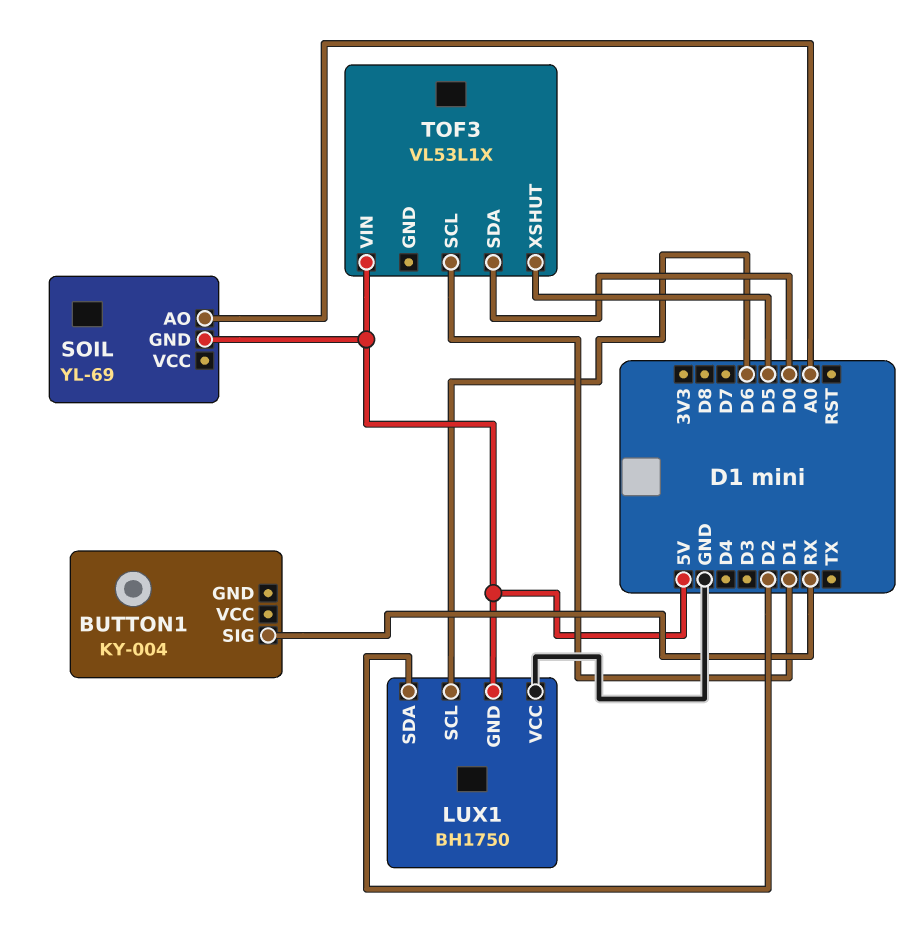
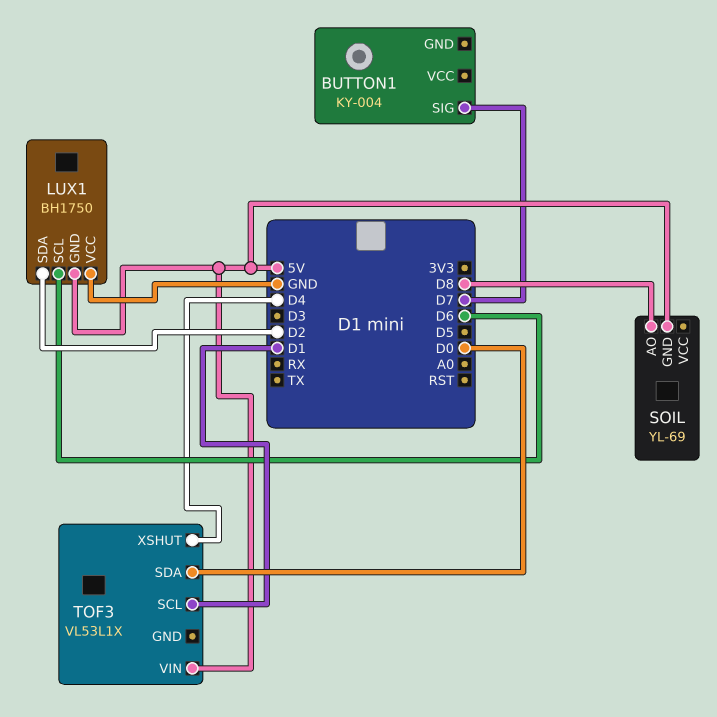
BUTTON1 pin SIG: RX -> D7
SOIL pin AO: A0 -> D8
TOF3 pin XSHUT: D5 -> D4

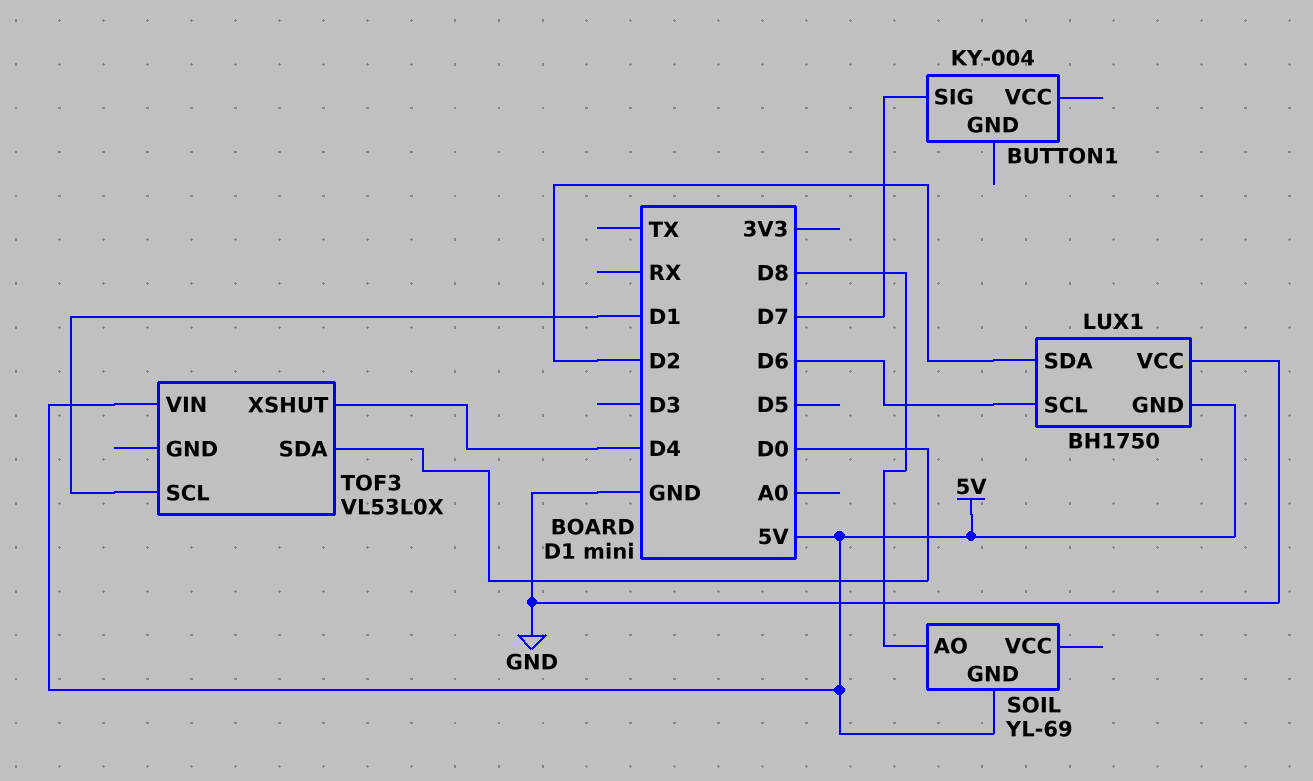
TOF3: VL53L1X -> VL53L0X

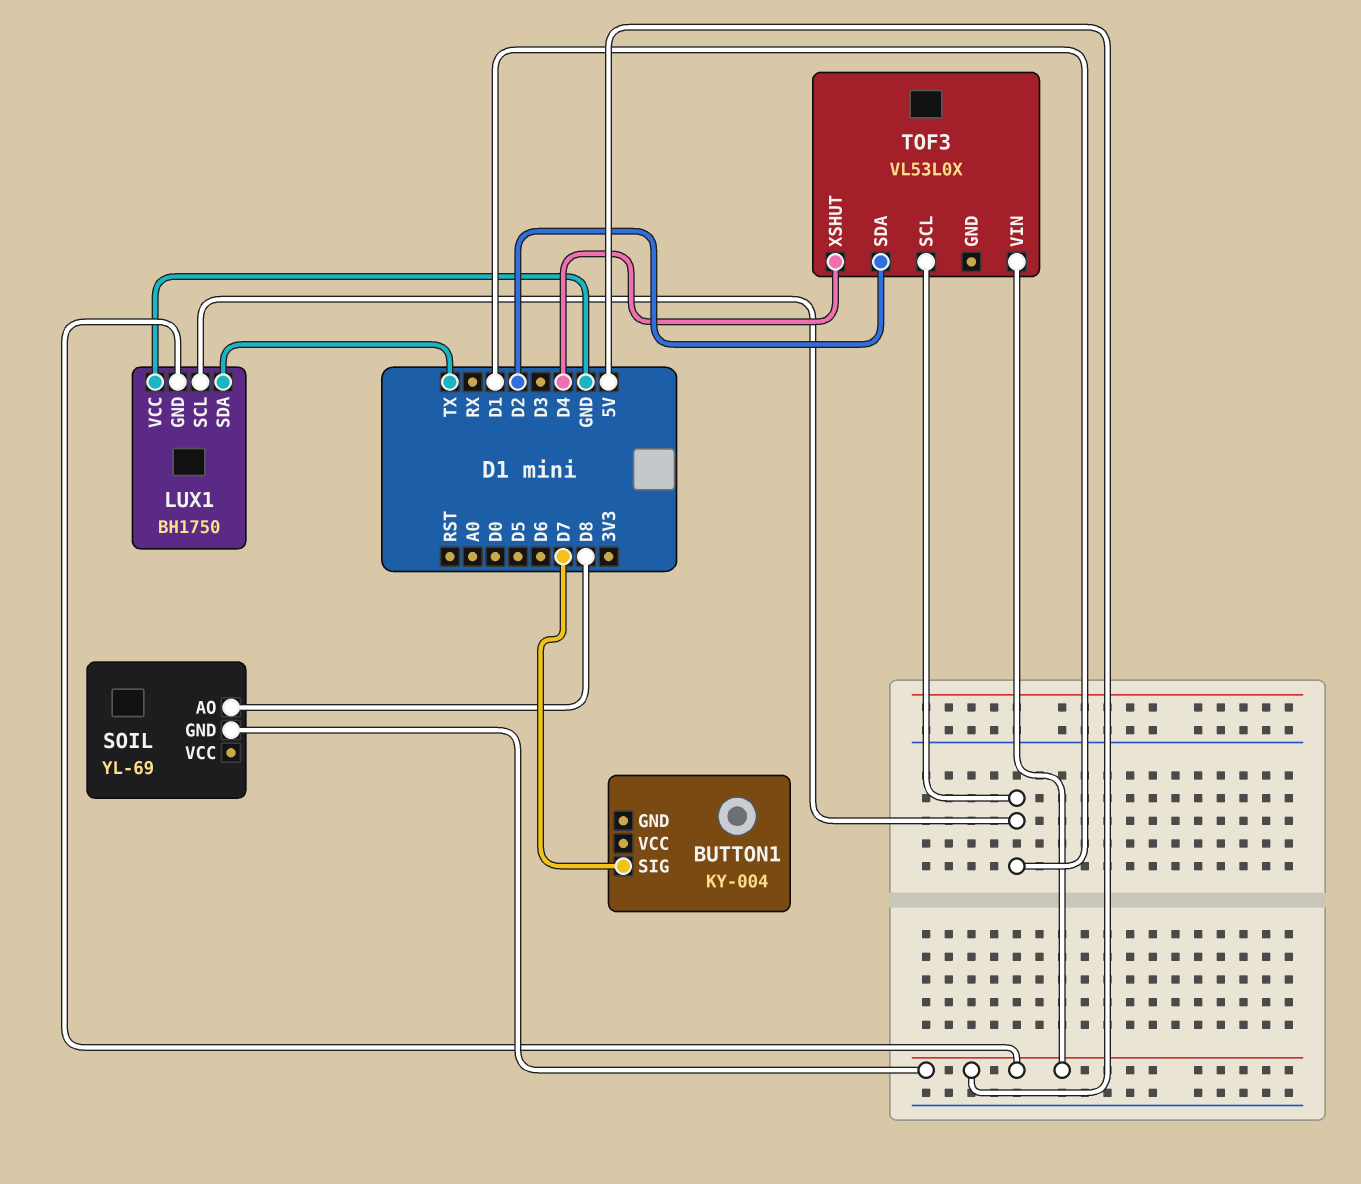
LUX1 pin SCL: D6 -> D1
LUX1 pin SDA: D2 -> TX
TOF3 pin SDA: D0 -> D2

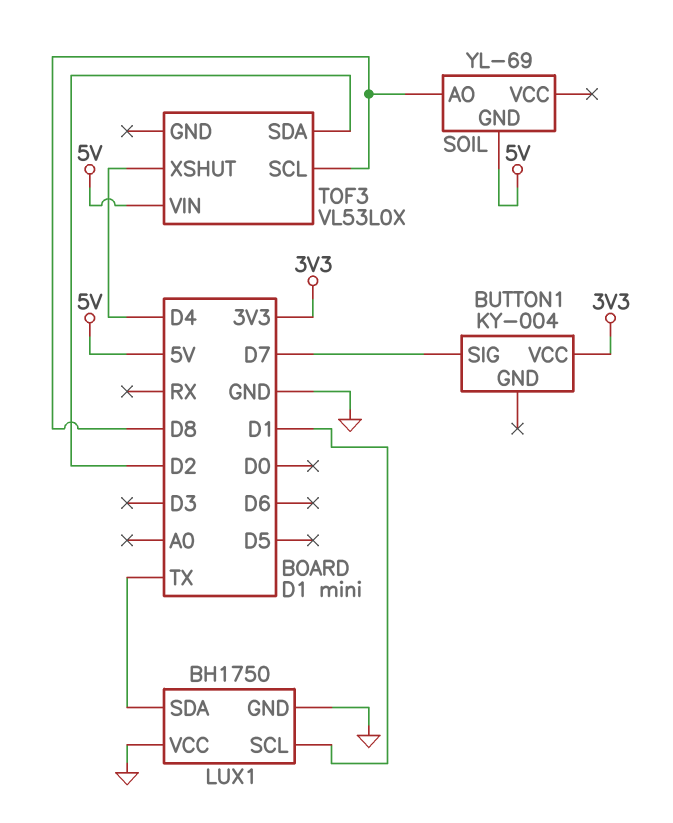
BUTTON1 pin VCC: none -> 3V3
LUX1 pin GND: 5V -> GND
TOF3 pin SCL: D1 -> D8

